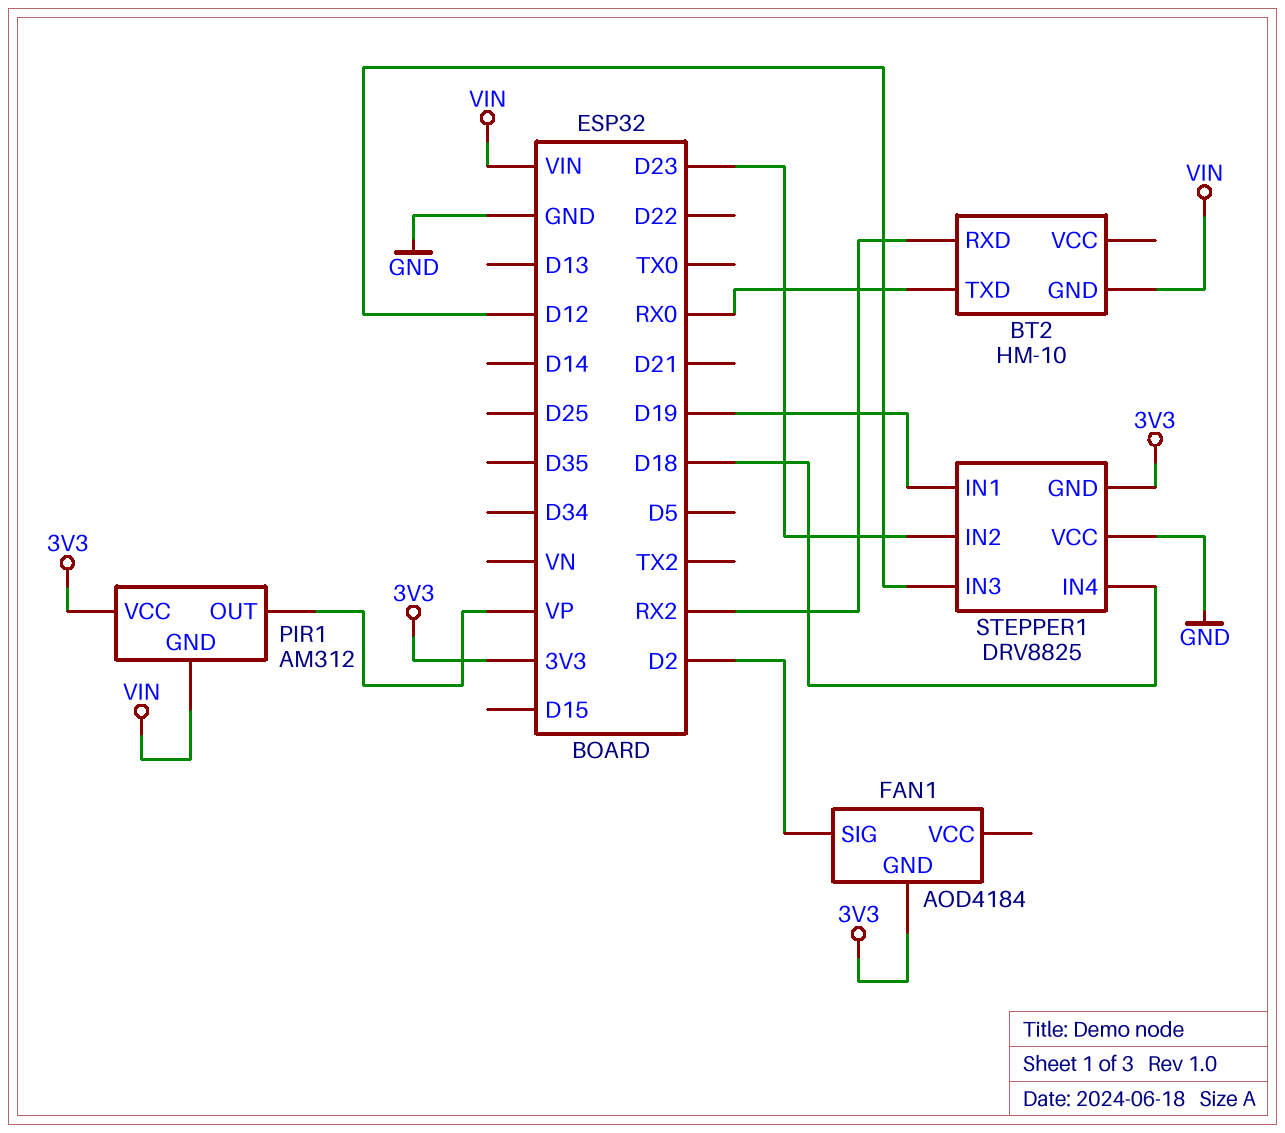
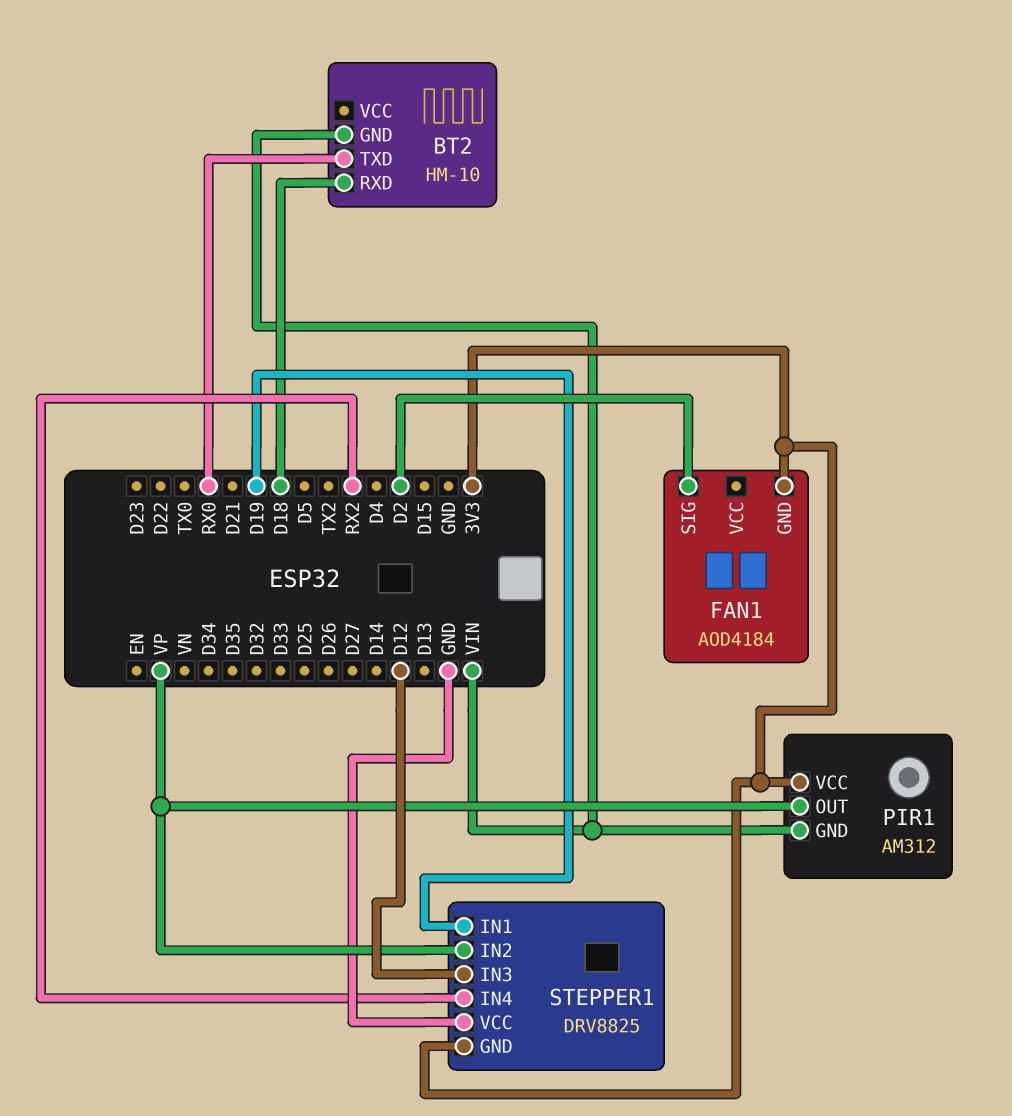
BT2 pin RXD: RX2 -> D18
STEPPER1 pin IN2: D23 -> VP
STEPPER1 pin IN4: D18 -> RX2

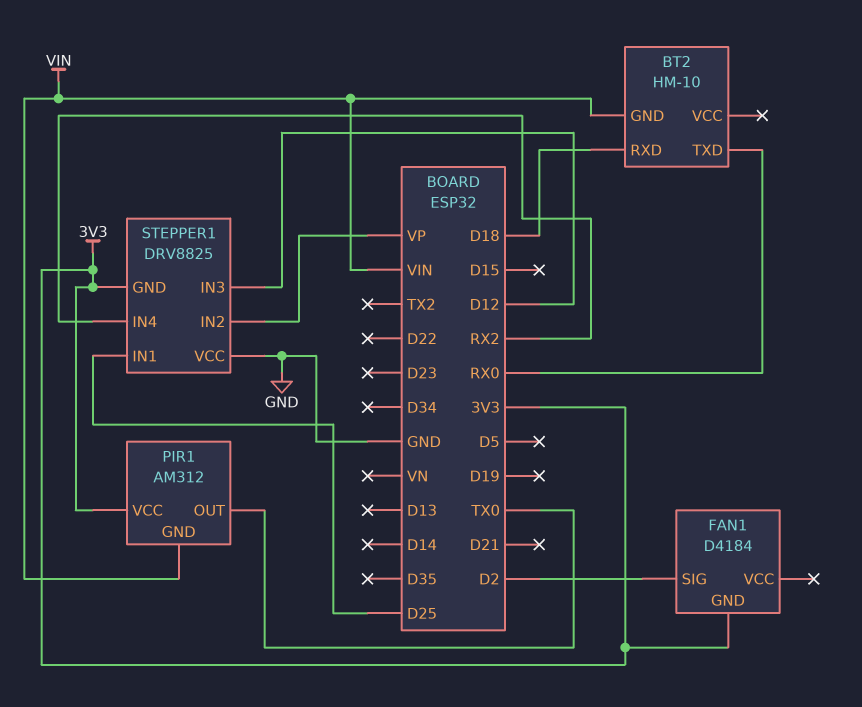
FAN1: AOD4184 -> D4184
PIR1 pin OUT: VP -> TX0
STEPPER1 pin IN1: D19 -> D25

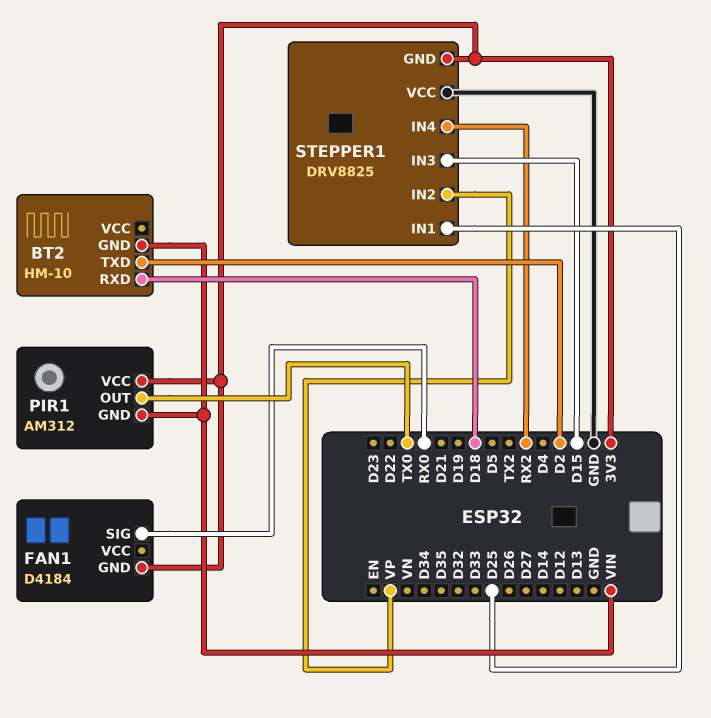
BT2 pin TXD: RX0 -> D2
FAN1 pin SIG: D2 -> RX0
STEPPER1 pin IN3: D12 -> D15

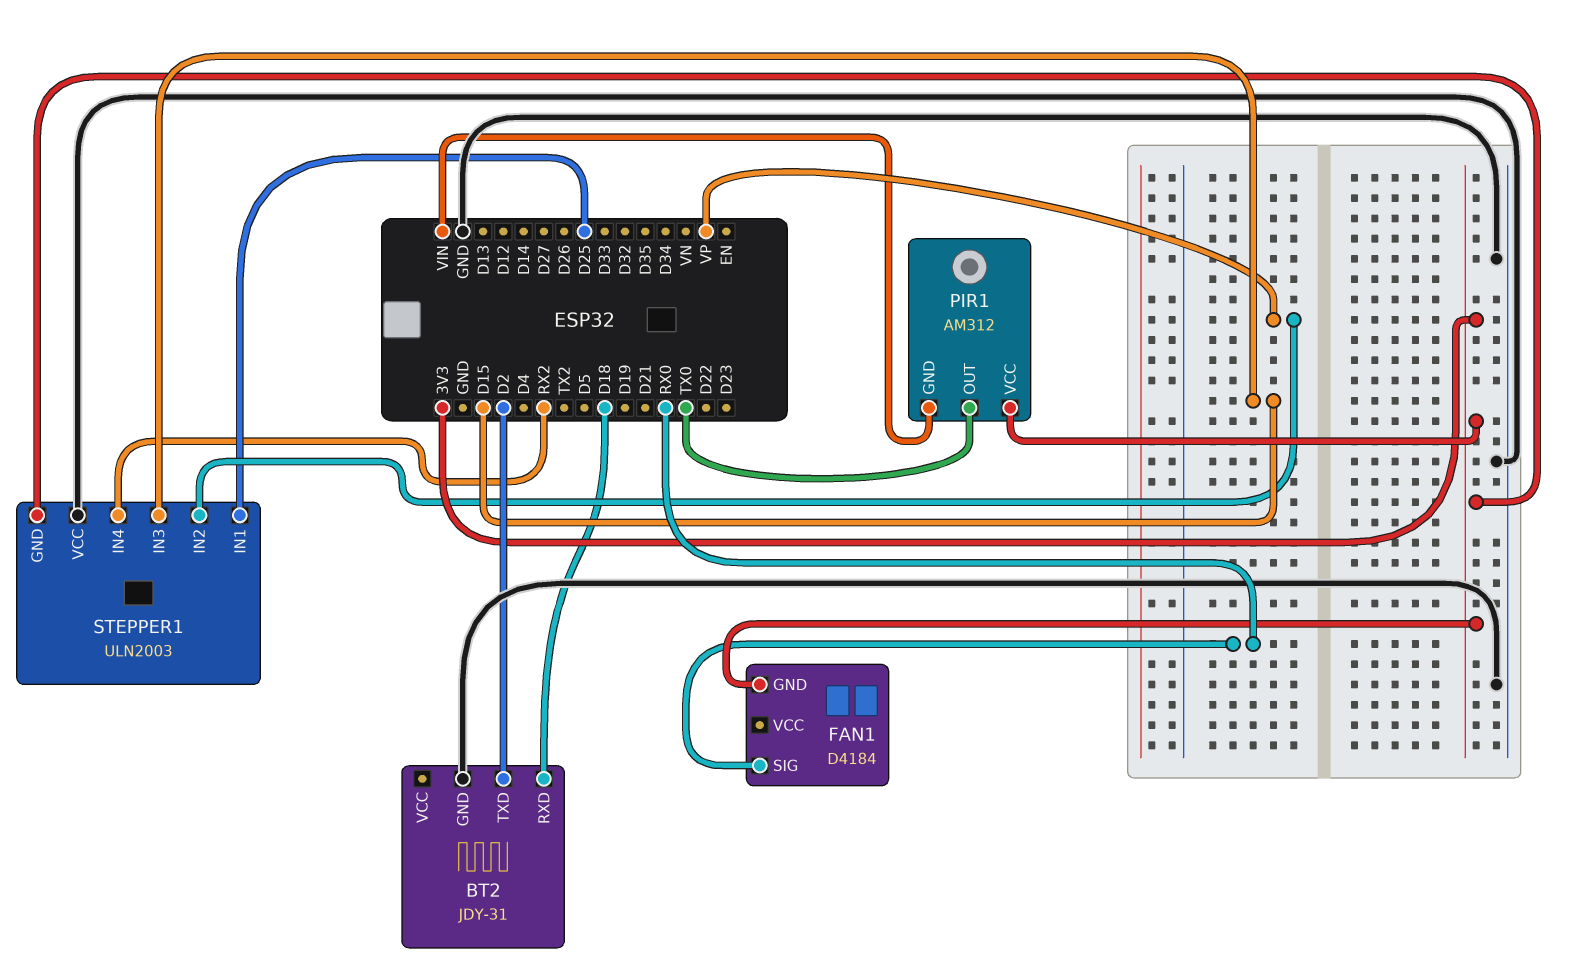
BT2: HM-10 -> JDY-31
BT2 pin GND: VIN -> GND
STEPPER1: DRV8825 -> ULN2003

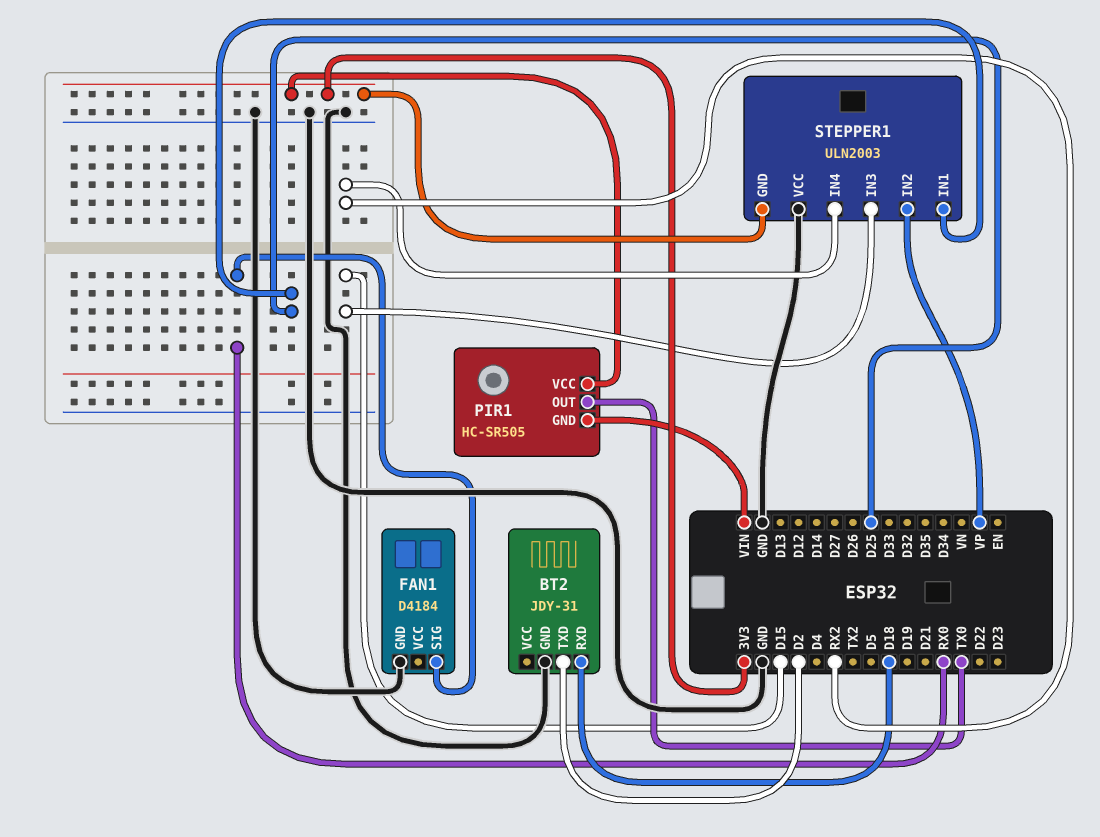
FAN1 pin GND: 3V3 -> GND
PIR1: AM312 -> HC-SR505

